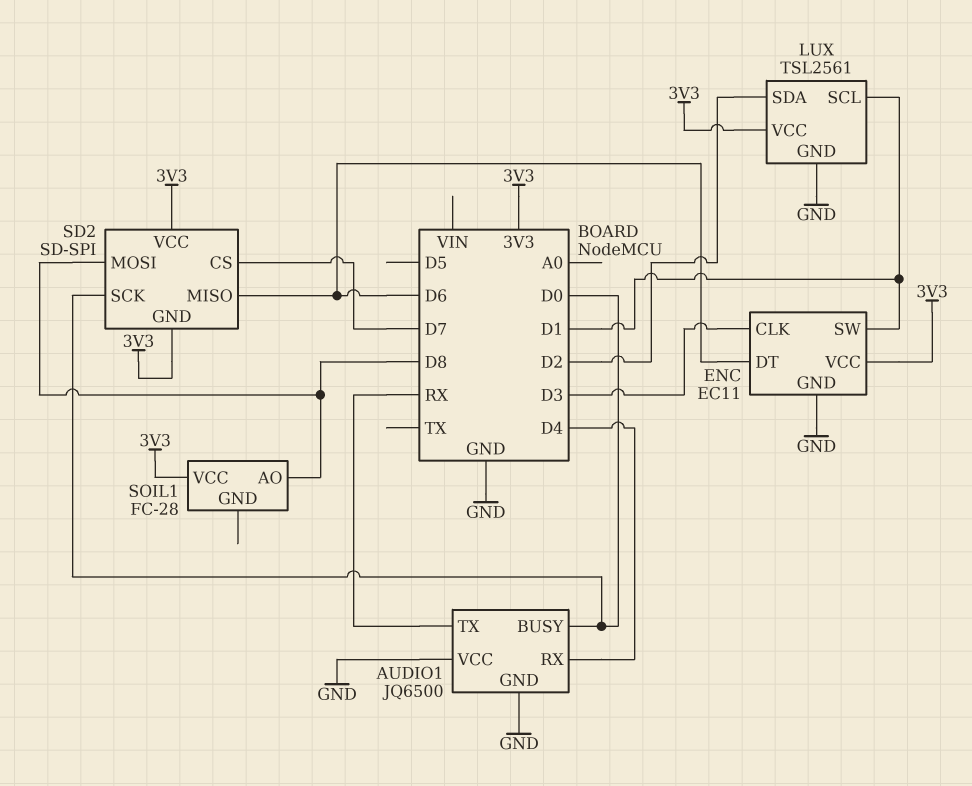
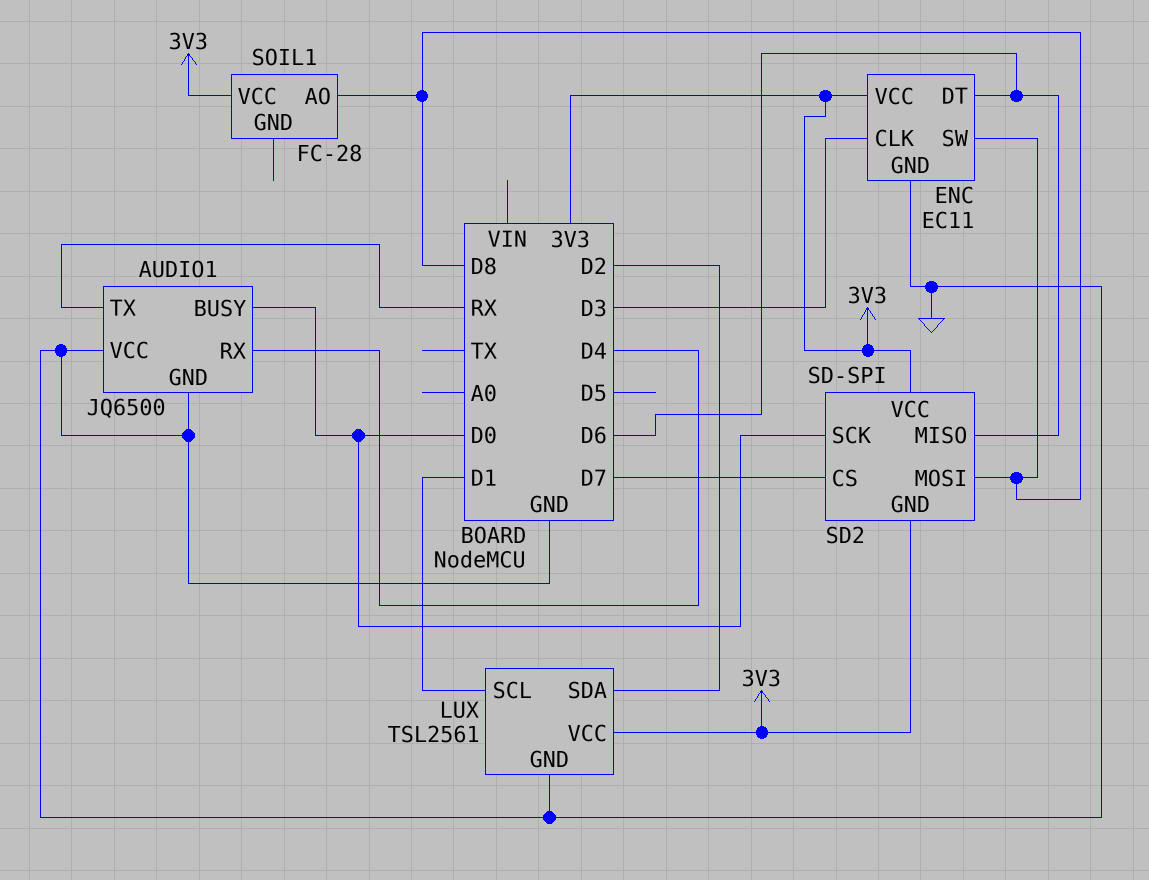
ENC pin SW: D1 -> D8

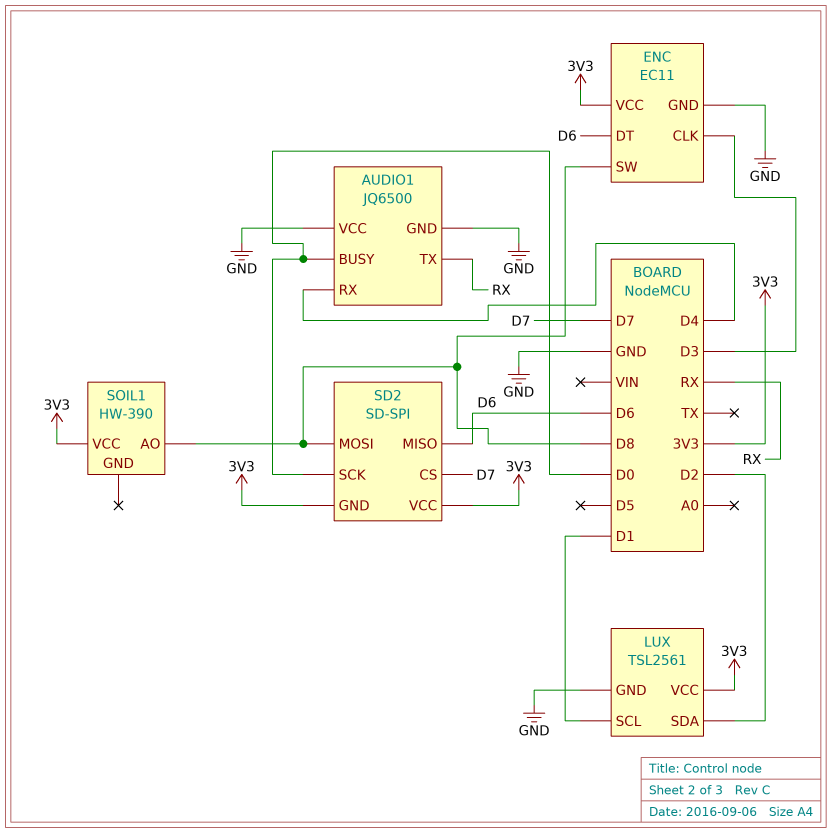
SOIL1: FC-28 -> HW-390

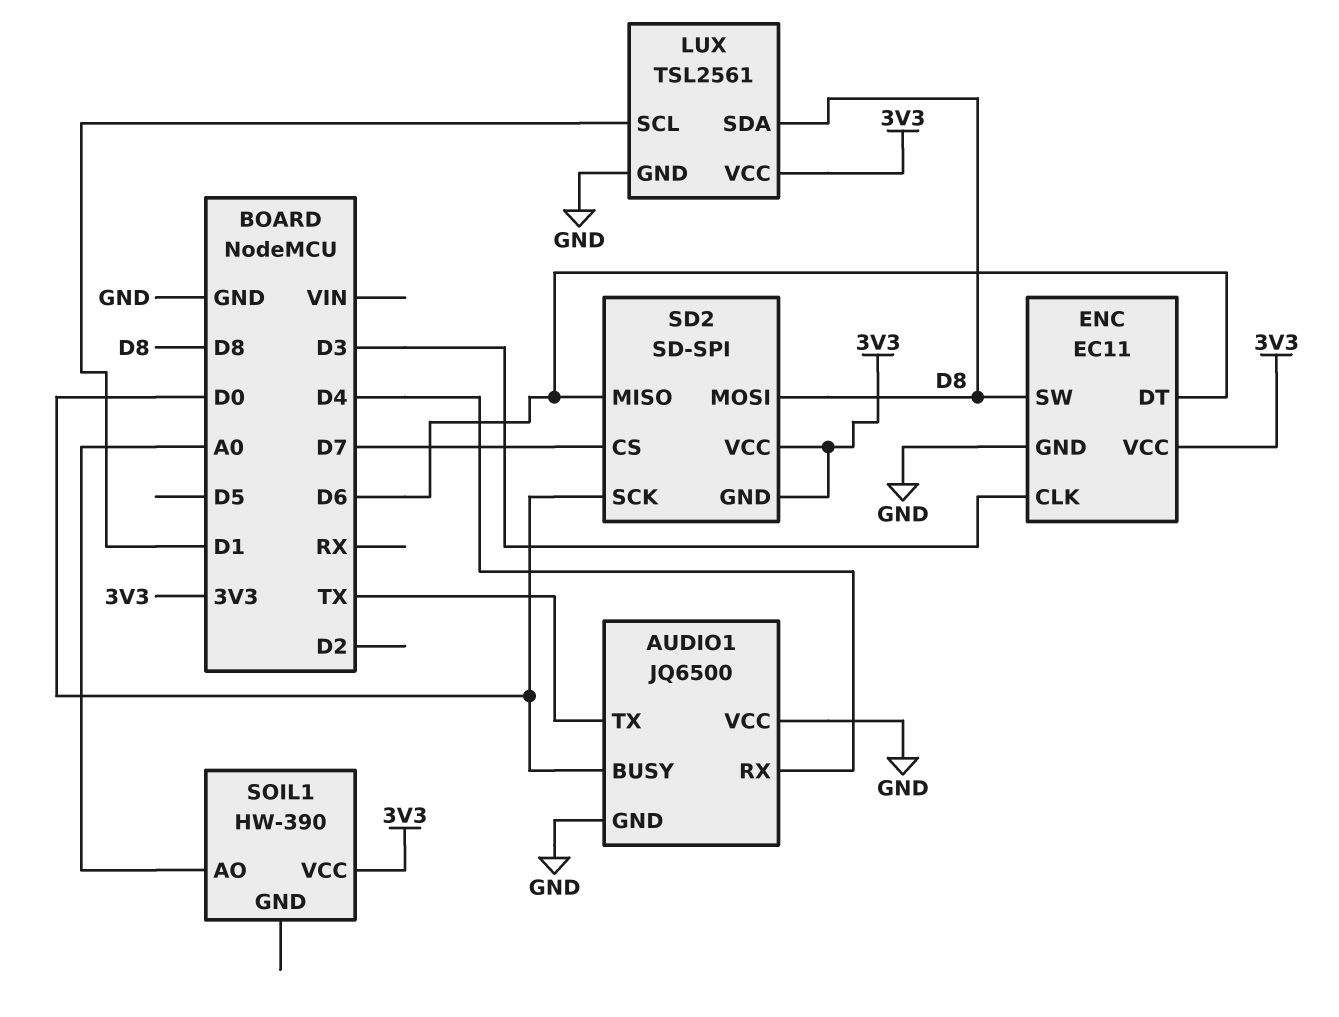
AUDIO1 pin TX: RX -> TX
LUX pin SDA: D2 -> D8
SOIL1 pin AO: D8 -> A0

